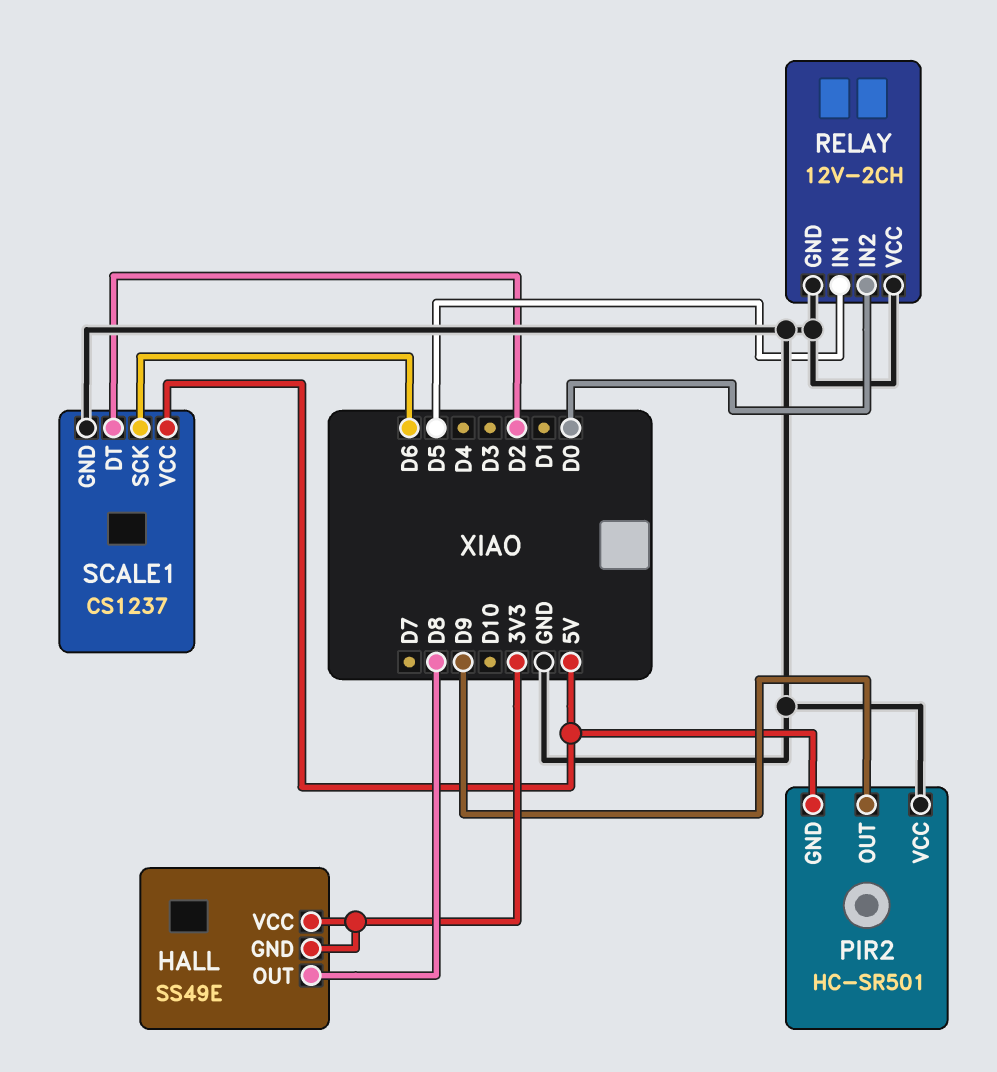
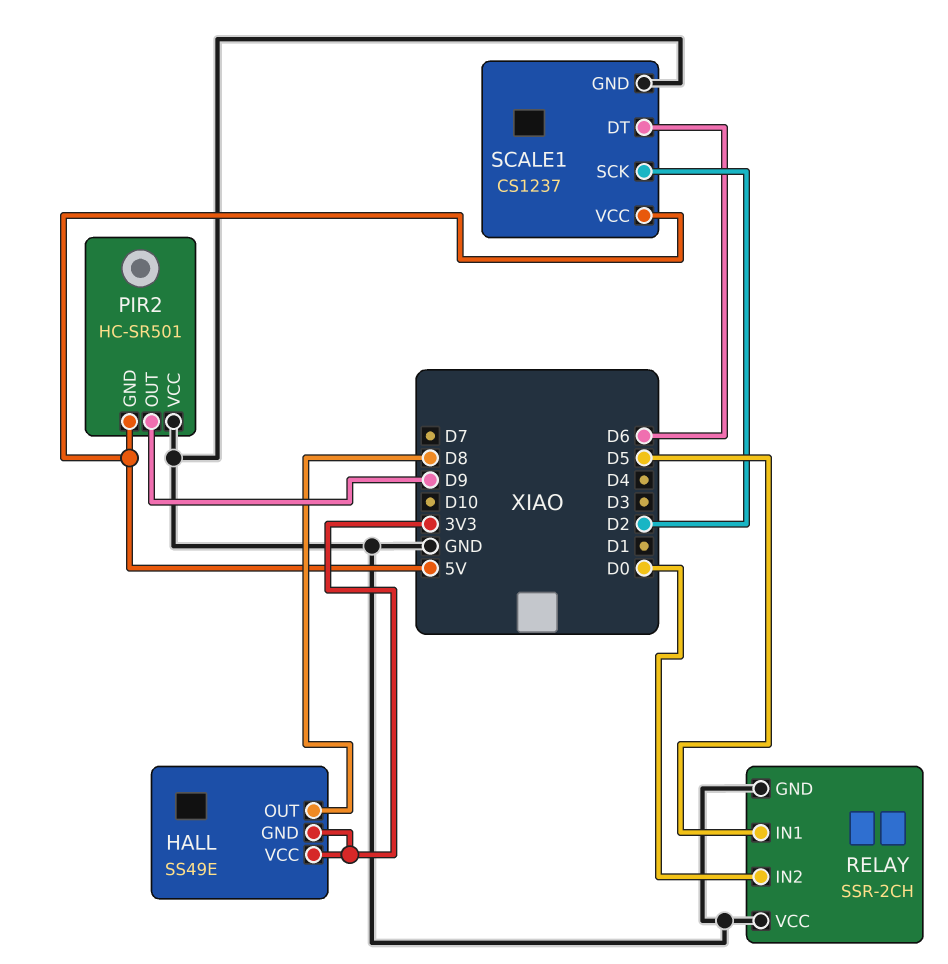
RELAY: 12V-2CH -> SSR-2CH
SCALE1 pin DT: D2 -> D6
SCALE1 pin SCK: D6 -> D2

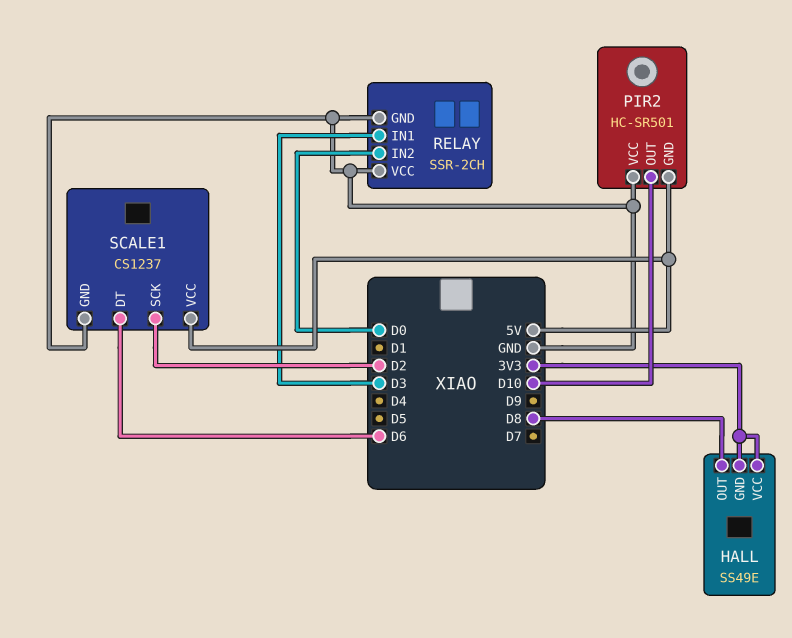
PIR2 pin OUT: D9 -> D10
RELAY pin IN1: D5 -> D3

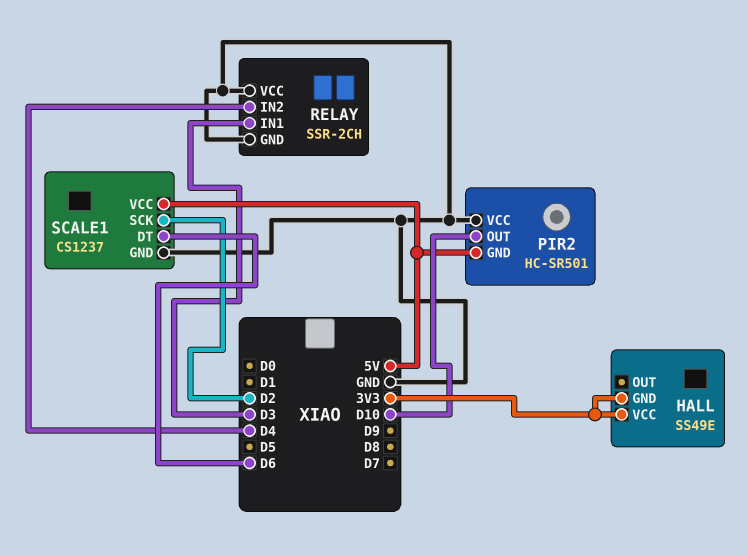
HALL pin OUT: D8 -> none
RELAY pin IN2: D0 -> D4

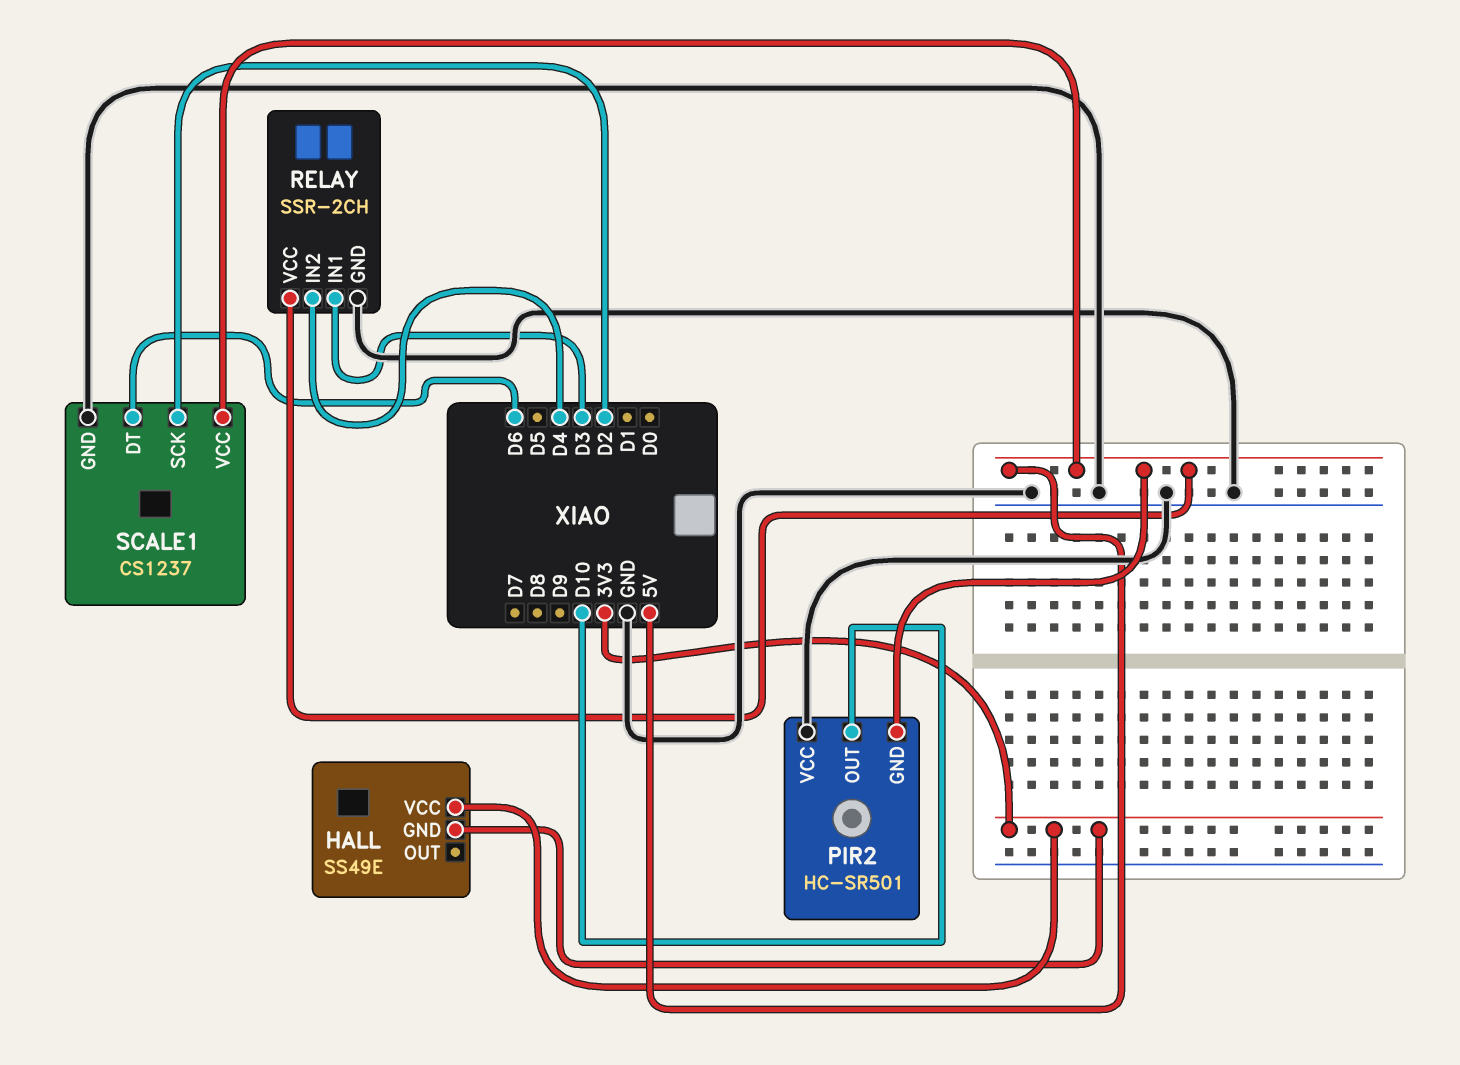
RELAY pin VCC: GND -> 5V

